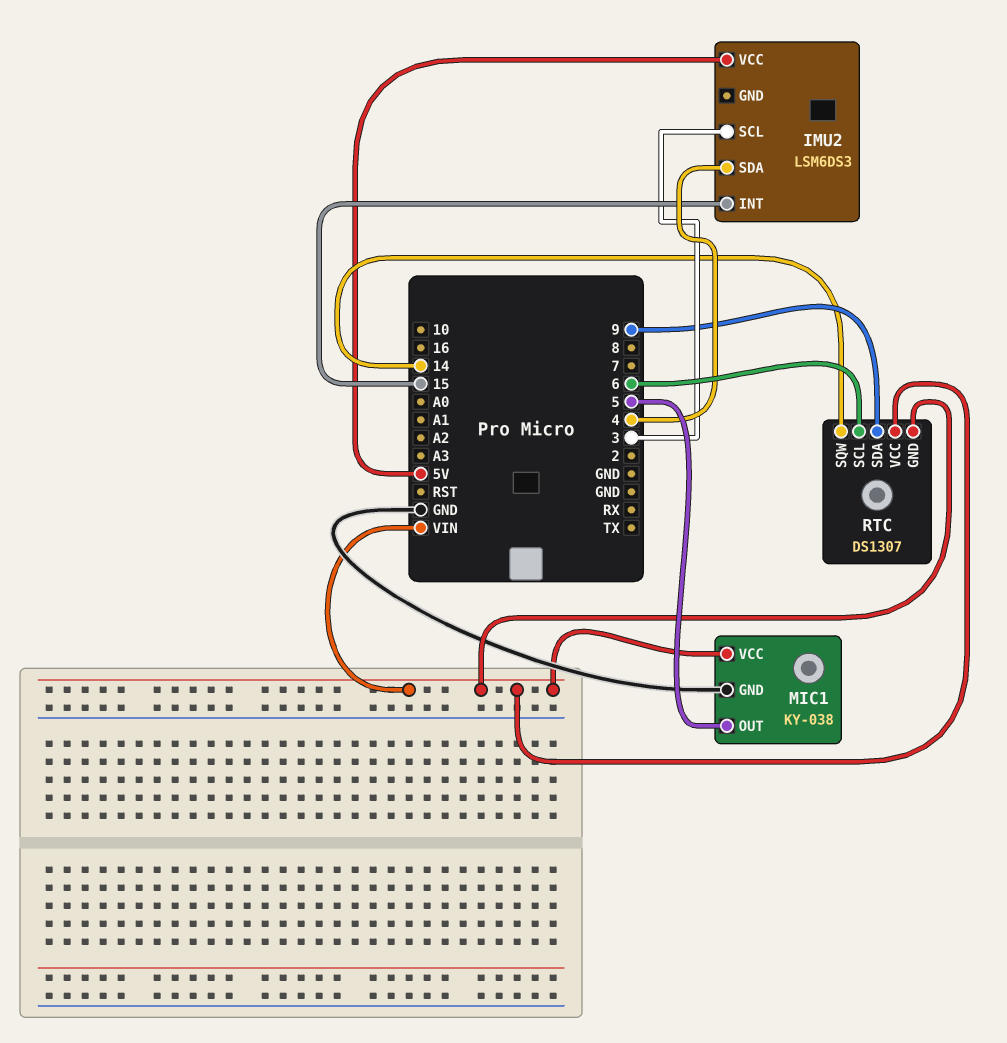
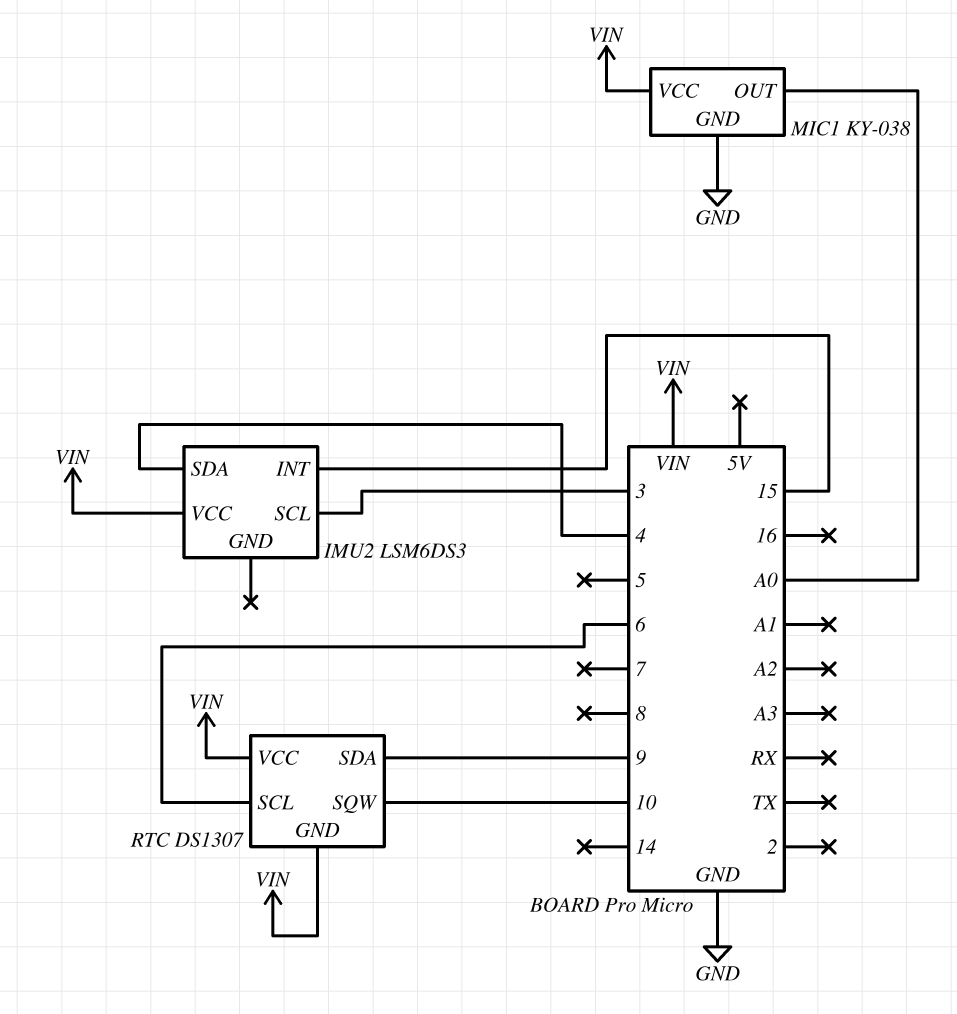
IMU2 pin VCC: 5V -> VIN
MIC1 pin OUT: 5 -> A0
RTC pin SQW: 14 -> 10

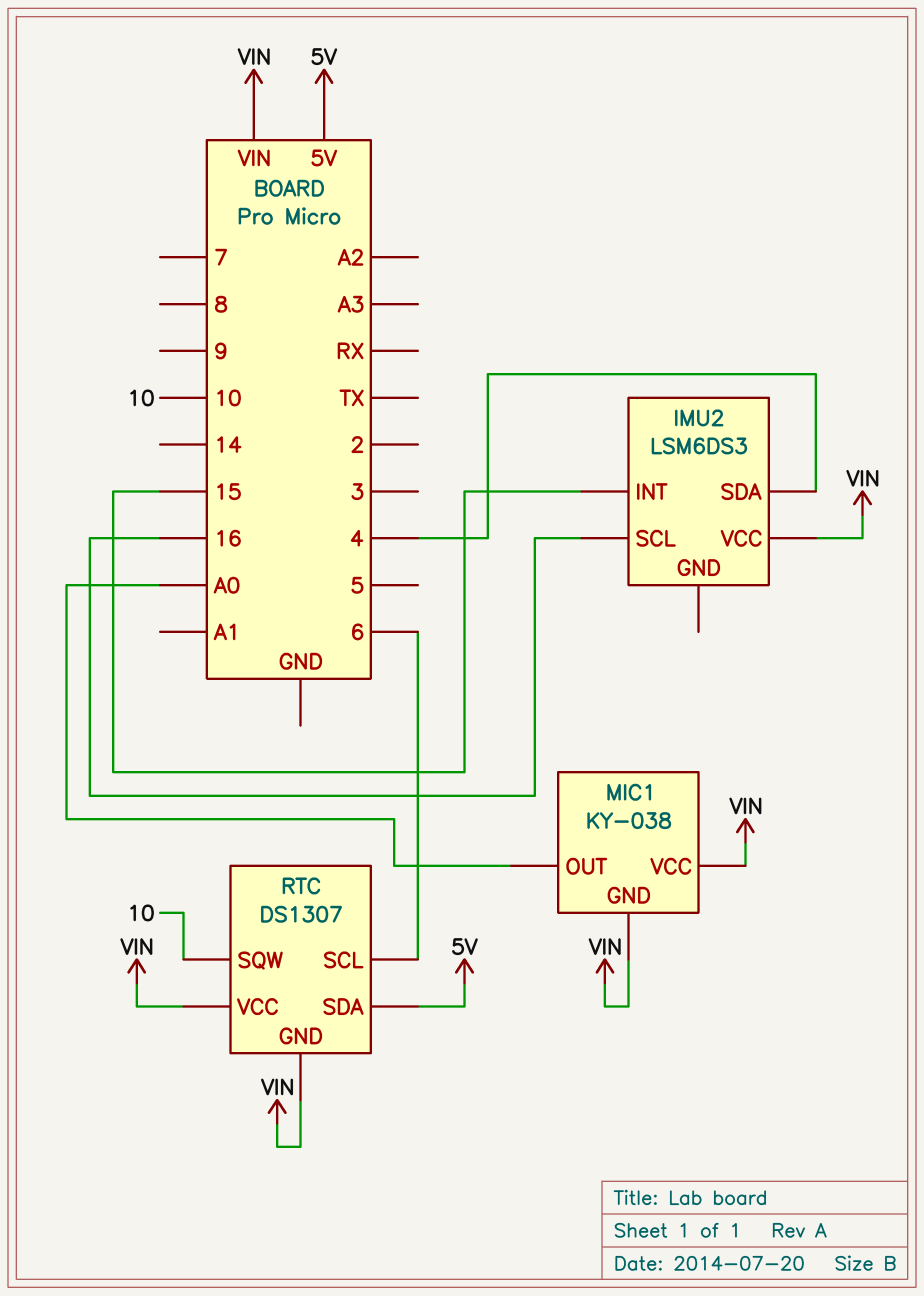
IMU2 pin SCL: 3 -> 16
MIC1 pin GND: GND -> VIN
RTC pin SDA: 9 -> 5V

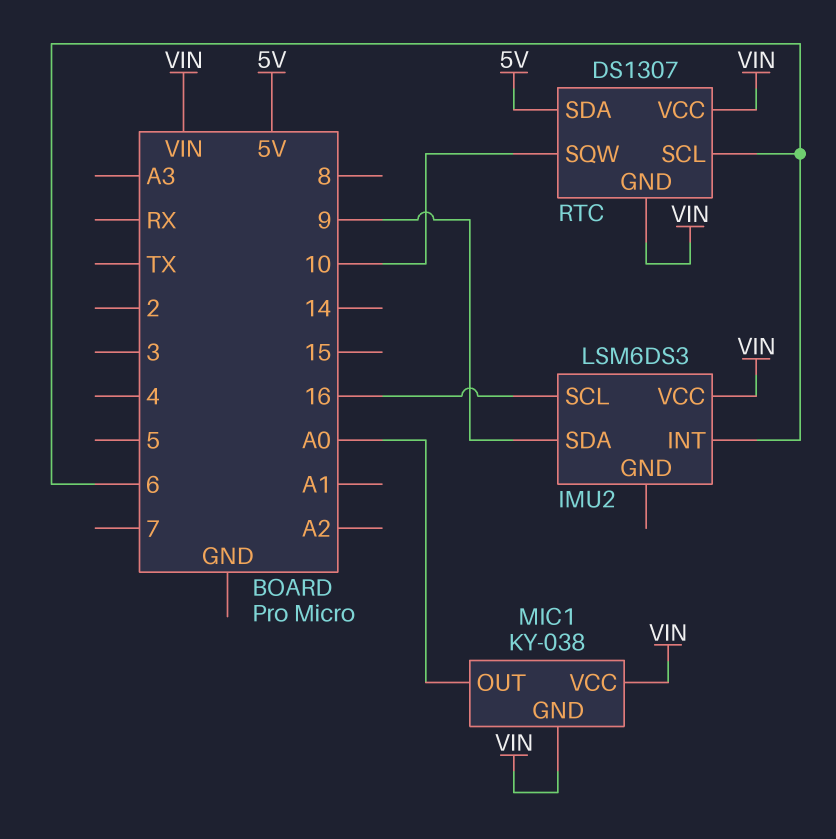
IMU2 pin INT: 15 -> 6
IMU2 pin SDA: 4 -> 9

